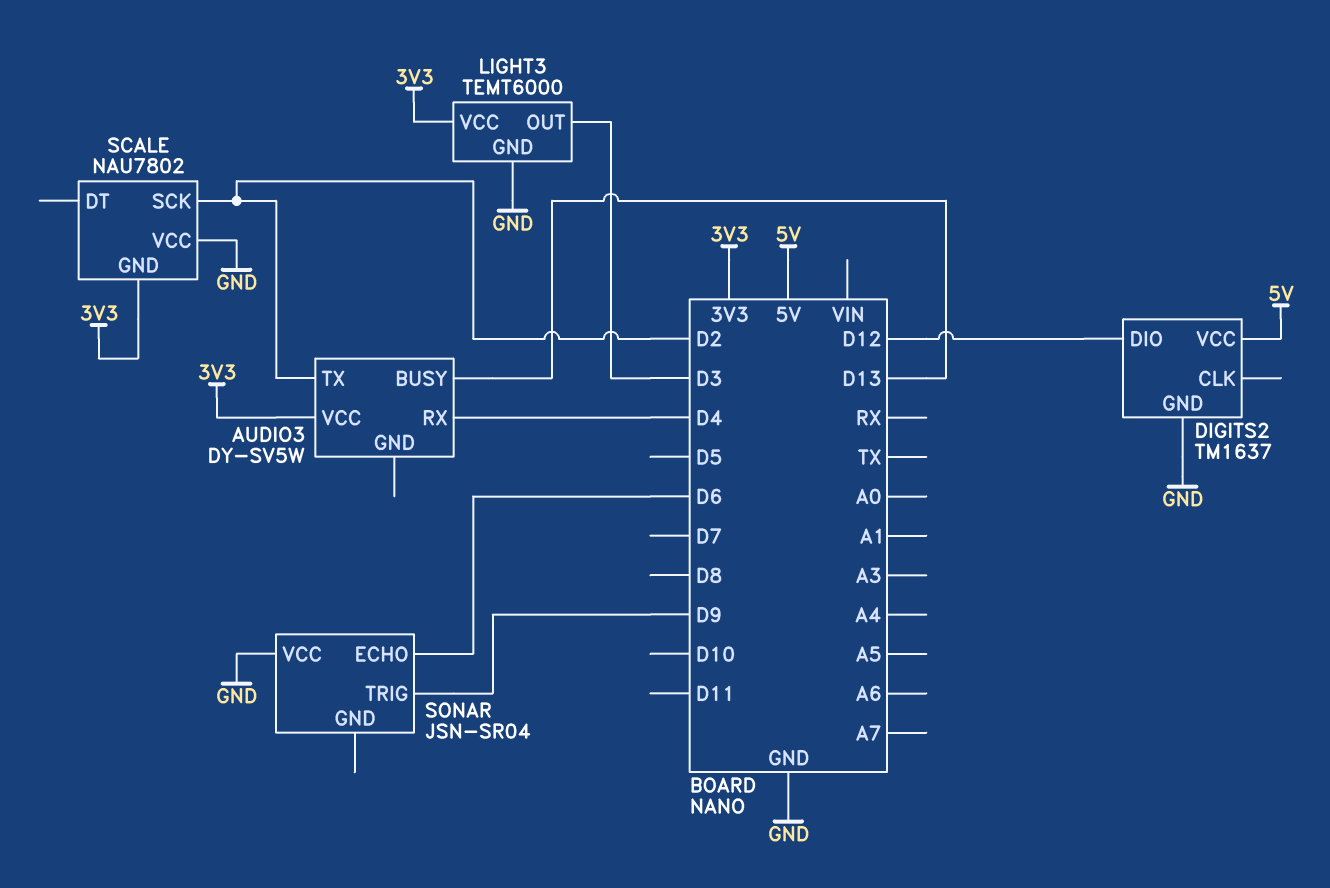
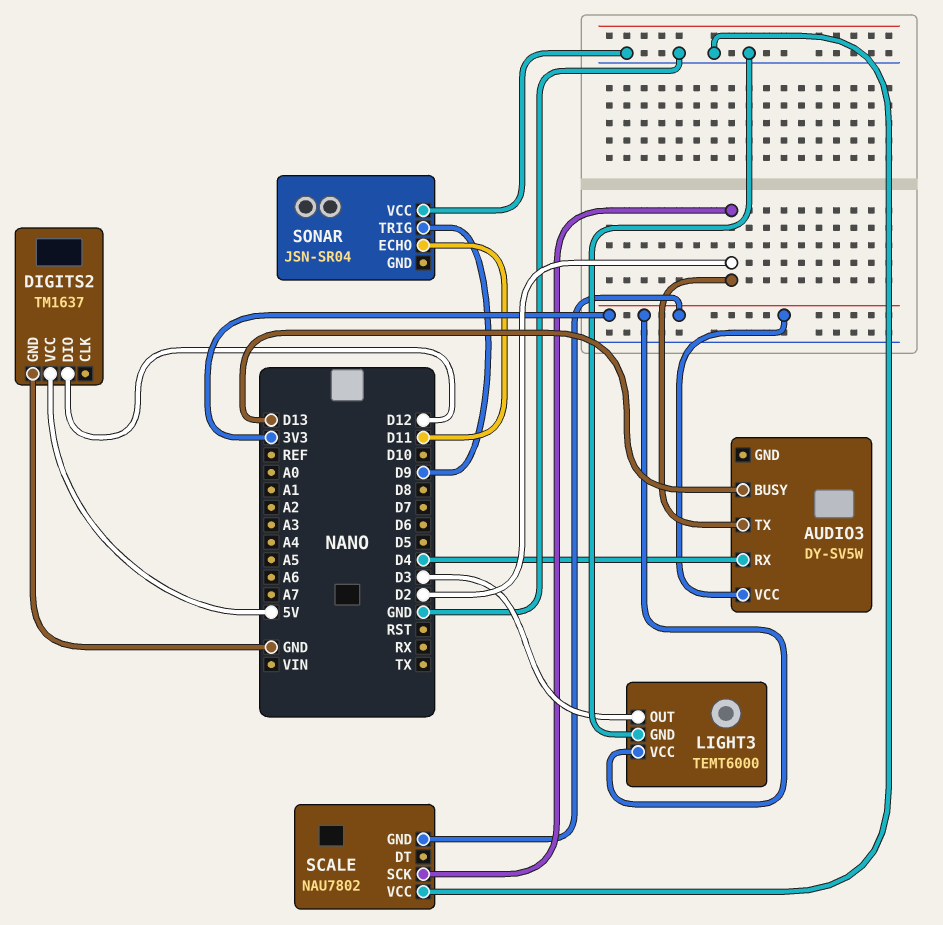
SONAR pin ECHO: D6 -> D11

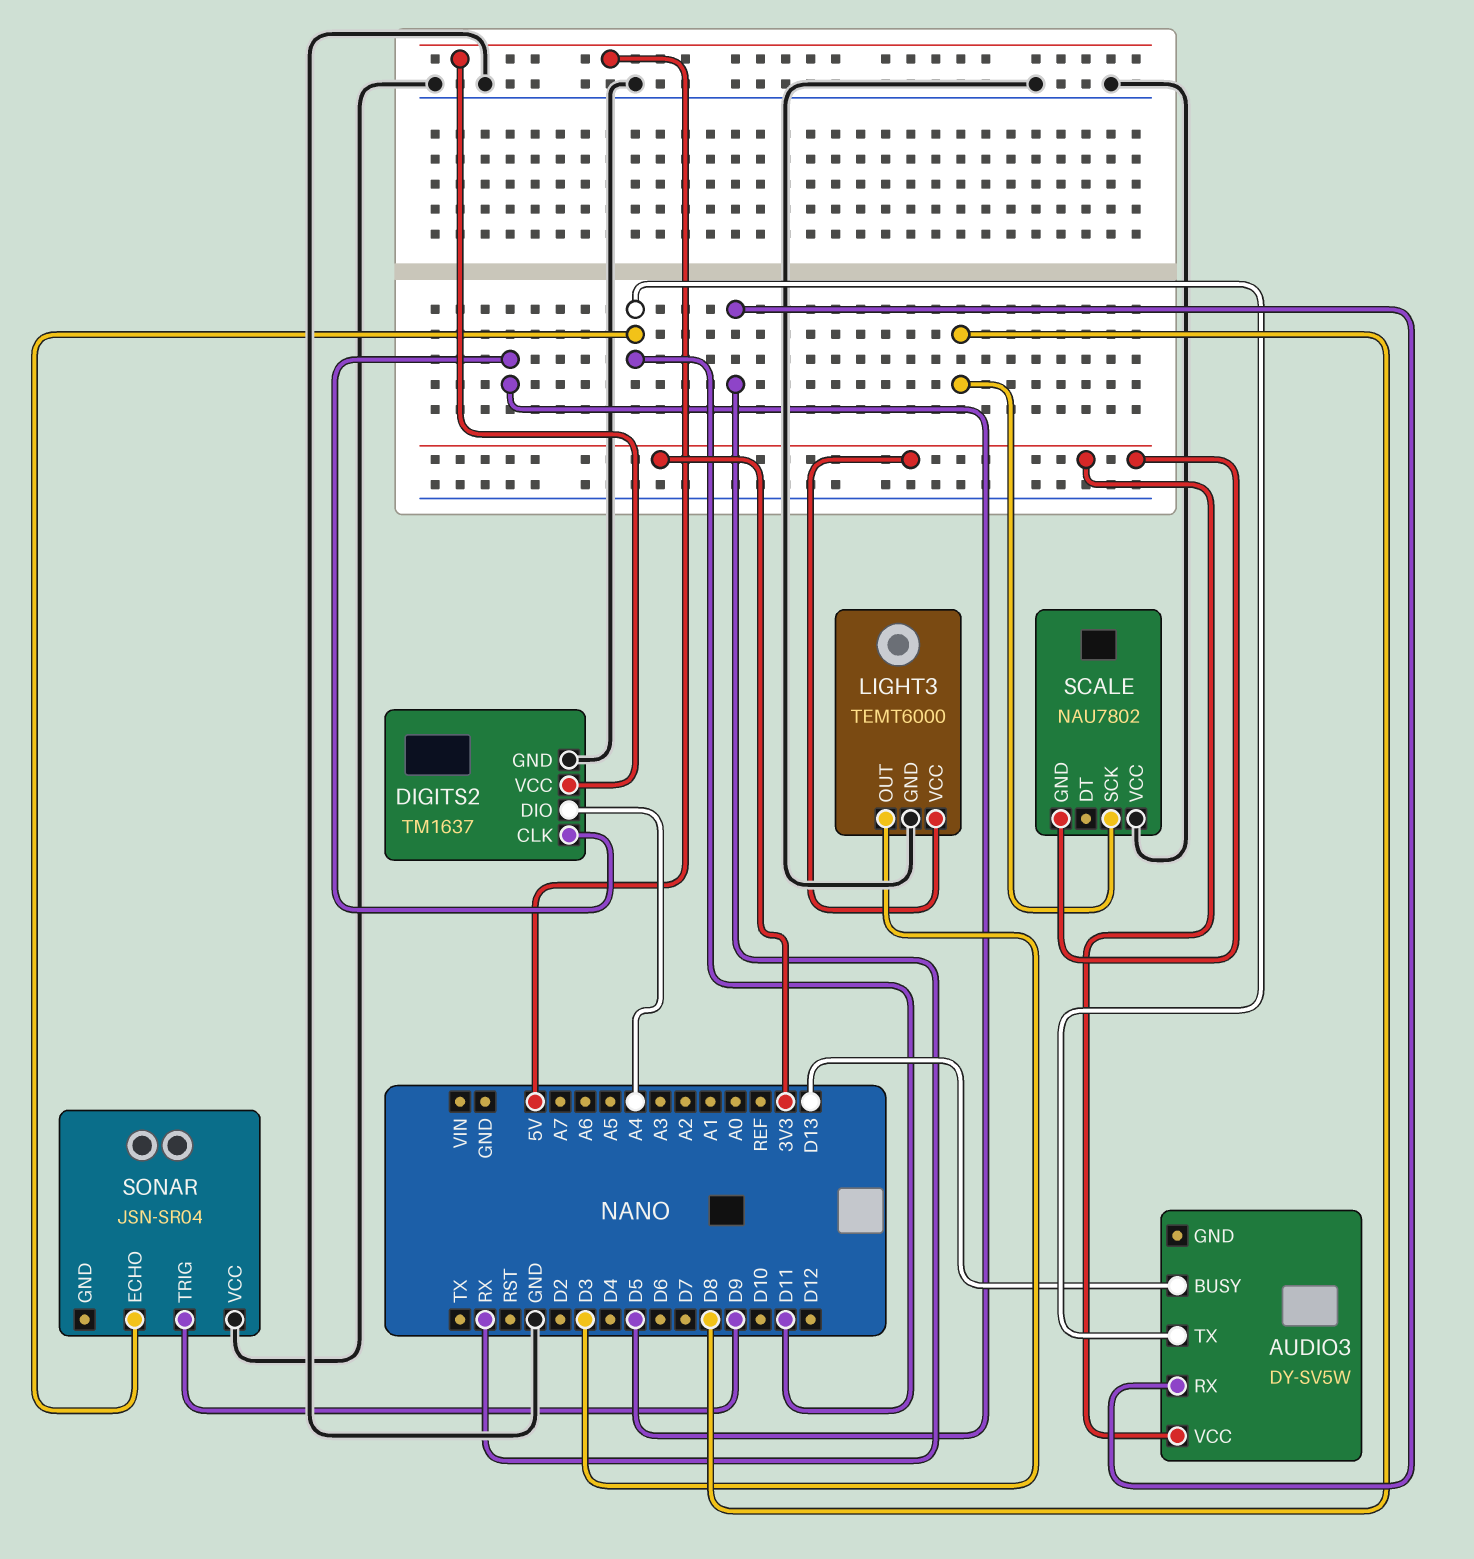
AUDIO3 pin RX: D4 -> RX
AUDIO3 pin TX: D2 -> D11
DIGITS2 pin CLK: none -> D5
DIGITS2 pin DIO: D12 -> A4
SCALE pin SCK: D2 -> D8

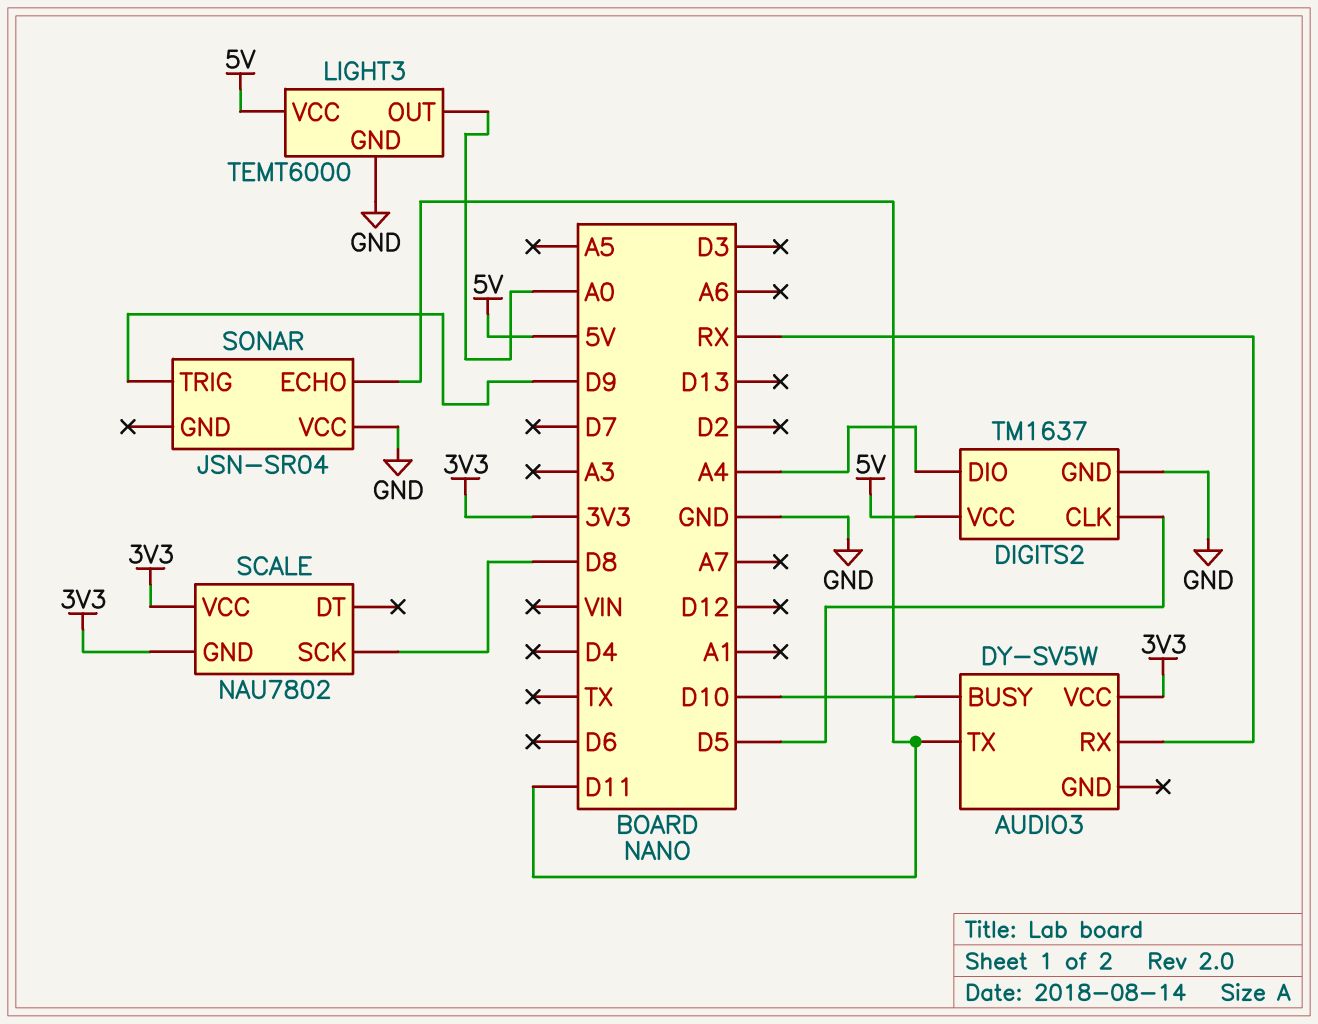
AUDIO3 pin BUSY: D13 -> D10
LIGHT3 pin OUT: D3 -> A0
LIGHT3 pin VCC: 3V3 -> 5V
SCALE pin VCC: GND -> 3V3

